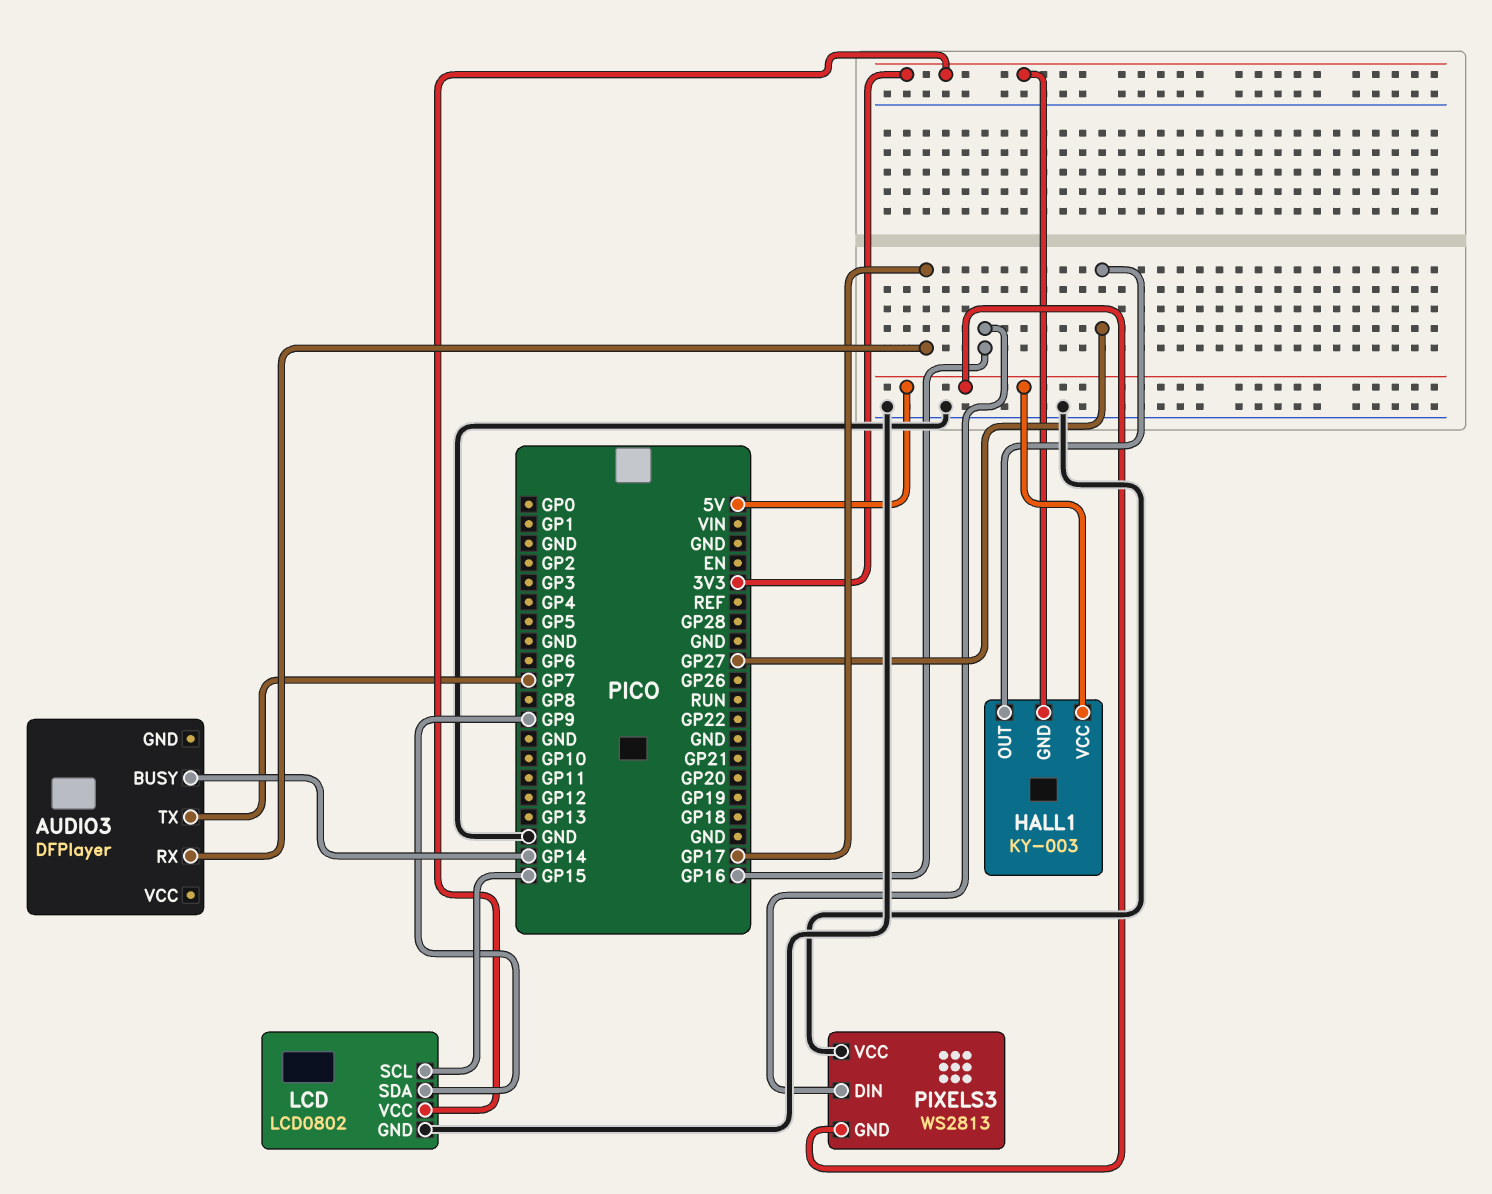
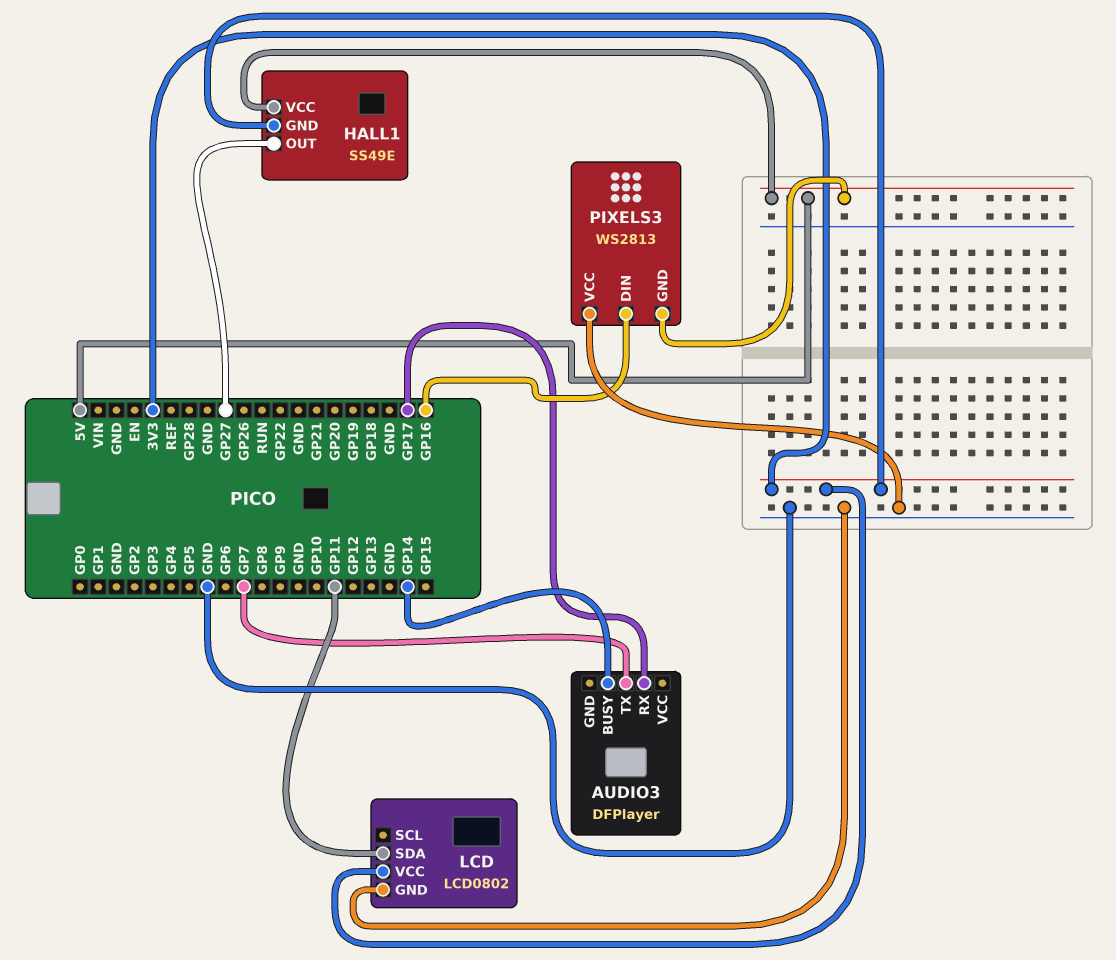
HALL1: KY-003 -> SS49E
LCD pin SCL: GP15 -> none
LCD pin SDA: GP9 -> GP11

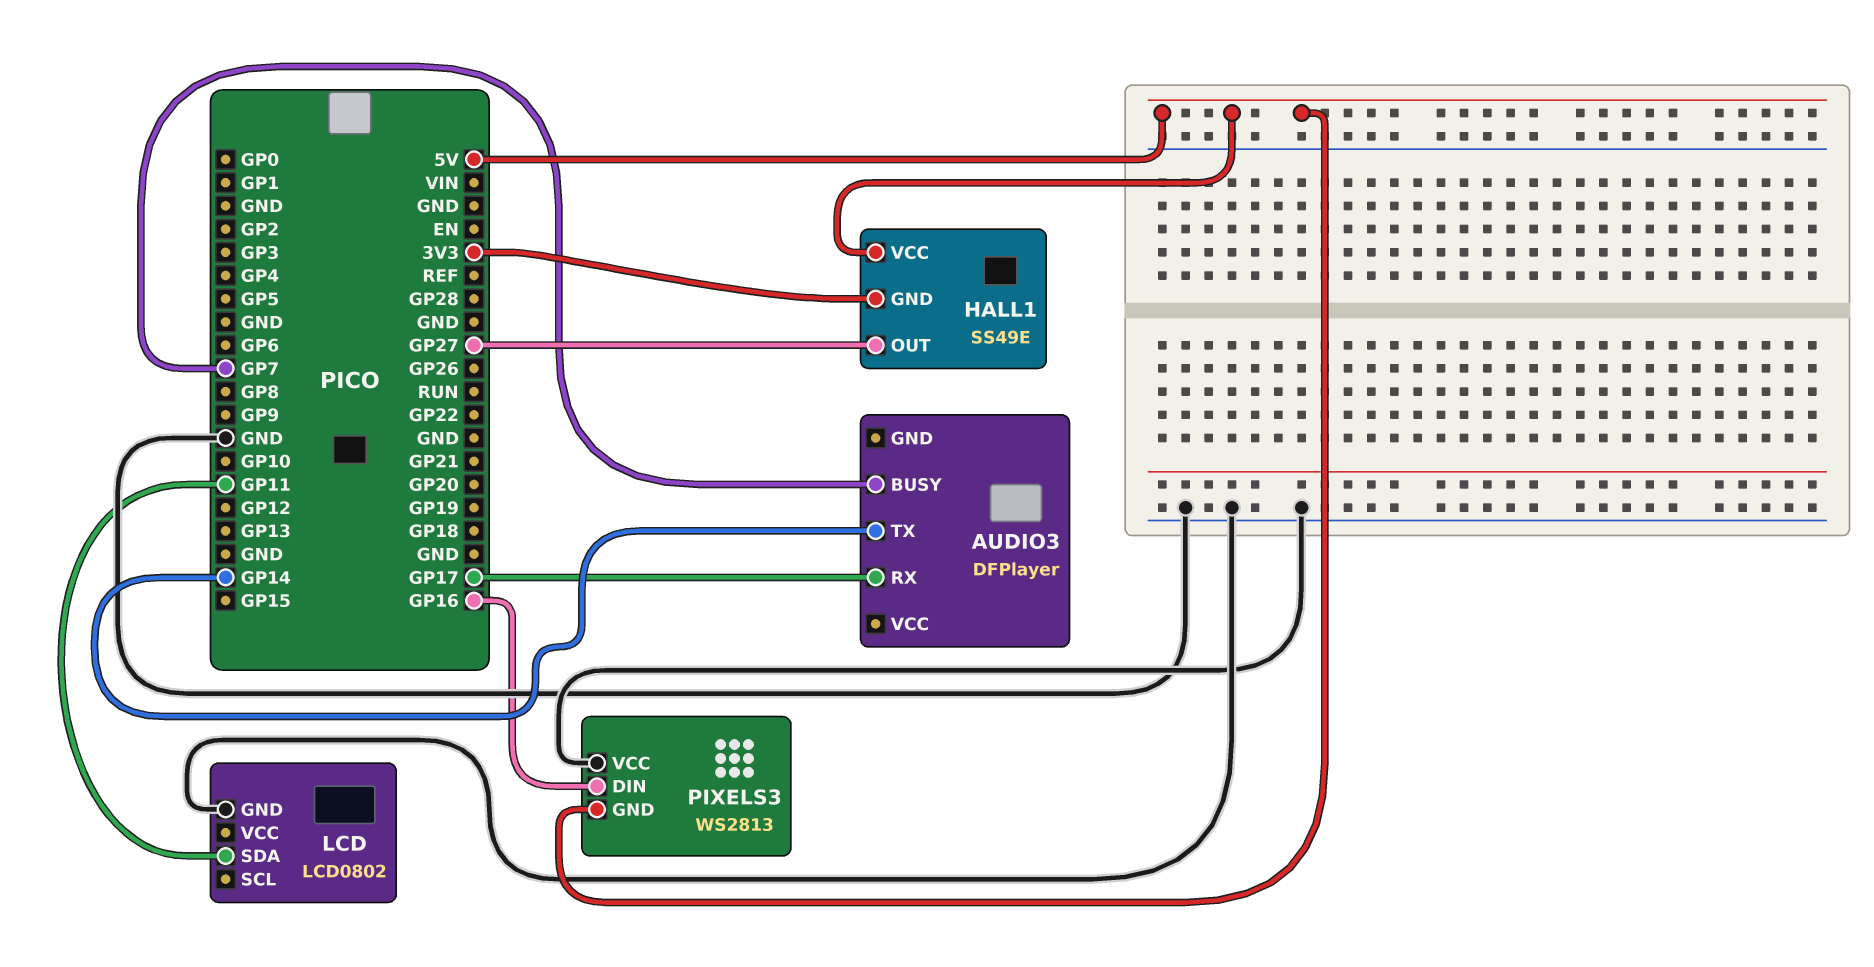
AUDIO3 pin BUSY: GP14 -> GP7
AUDIO3 pin TX: GP7 -> GP14
LCD pin VCC: 3V3 -> none

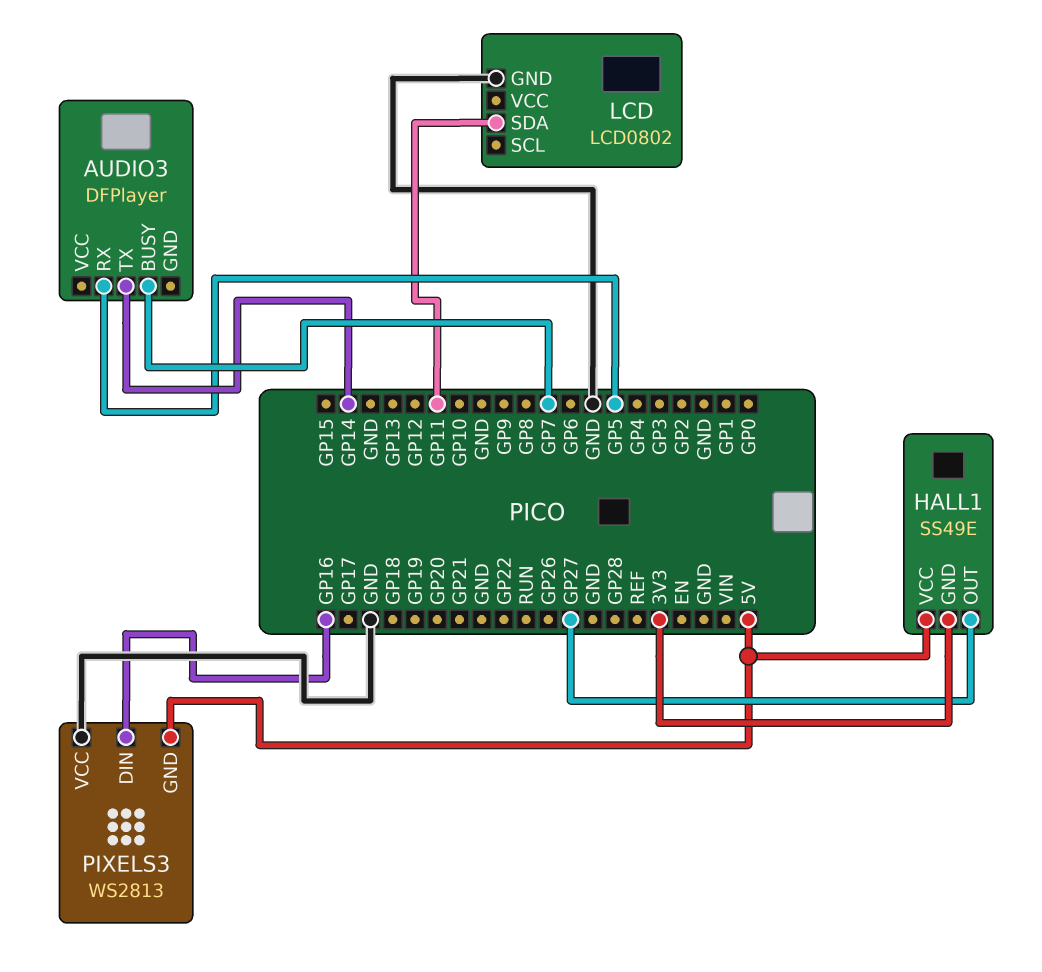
AUDIO3 pin RX: GP17 -> GP5

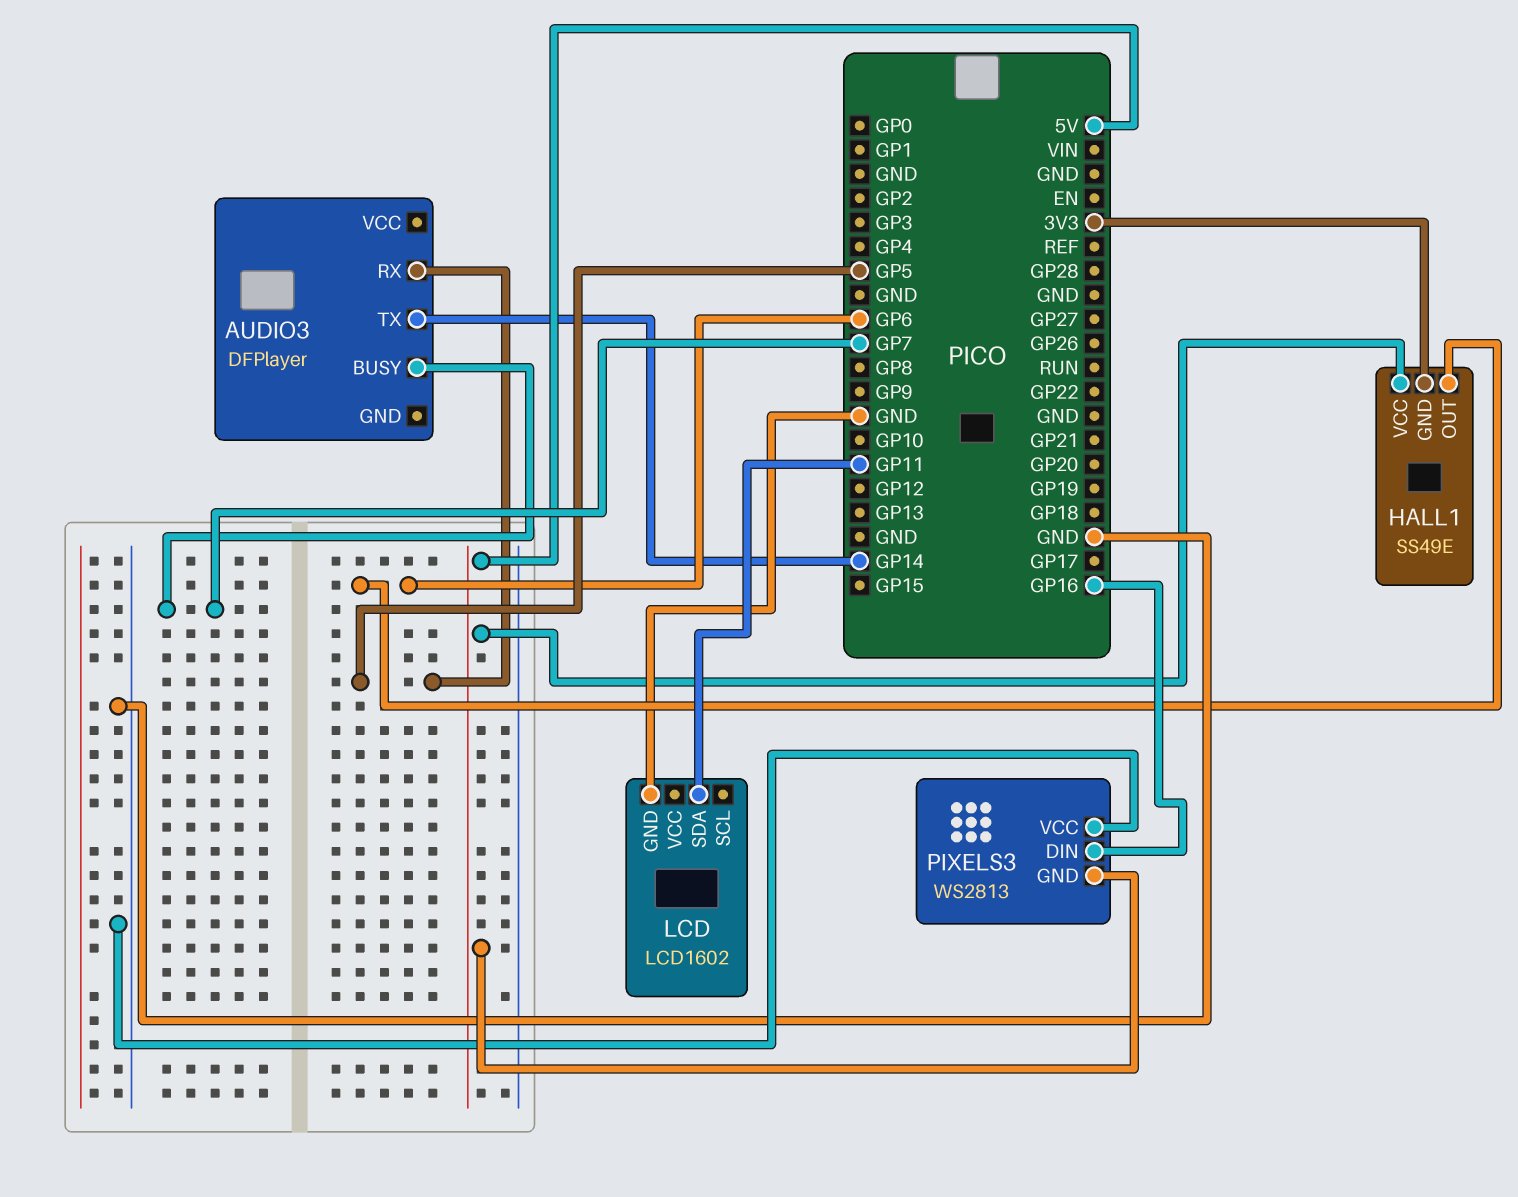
HALL1 pin OUT: GP27 -> GP6
LCD: LCD0802 -> LCD1602

